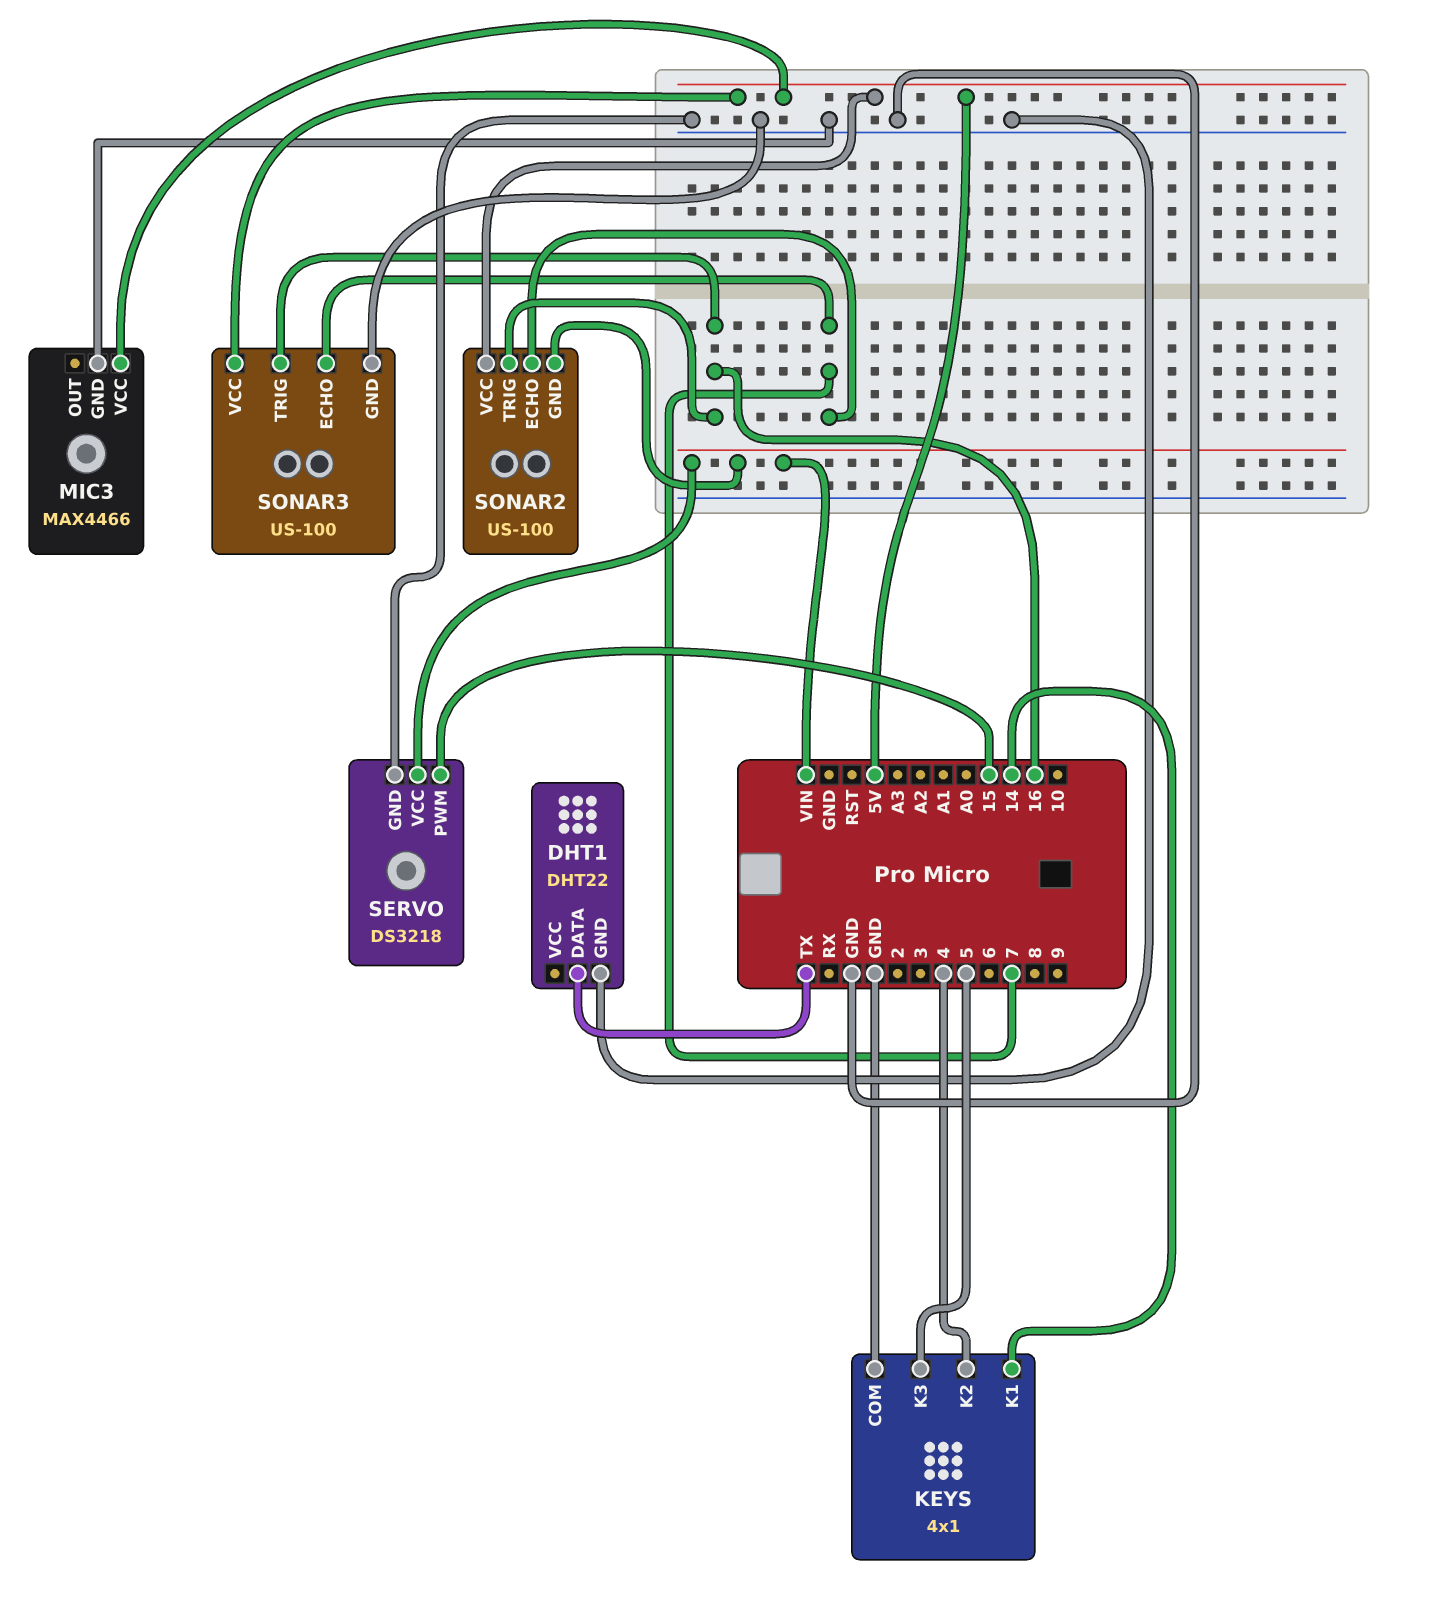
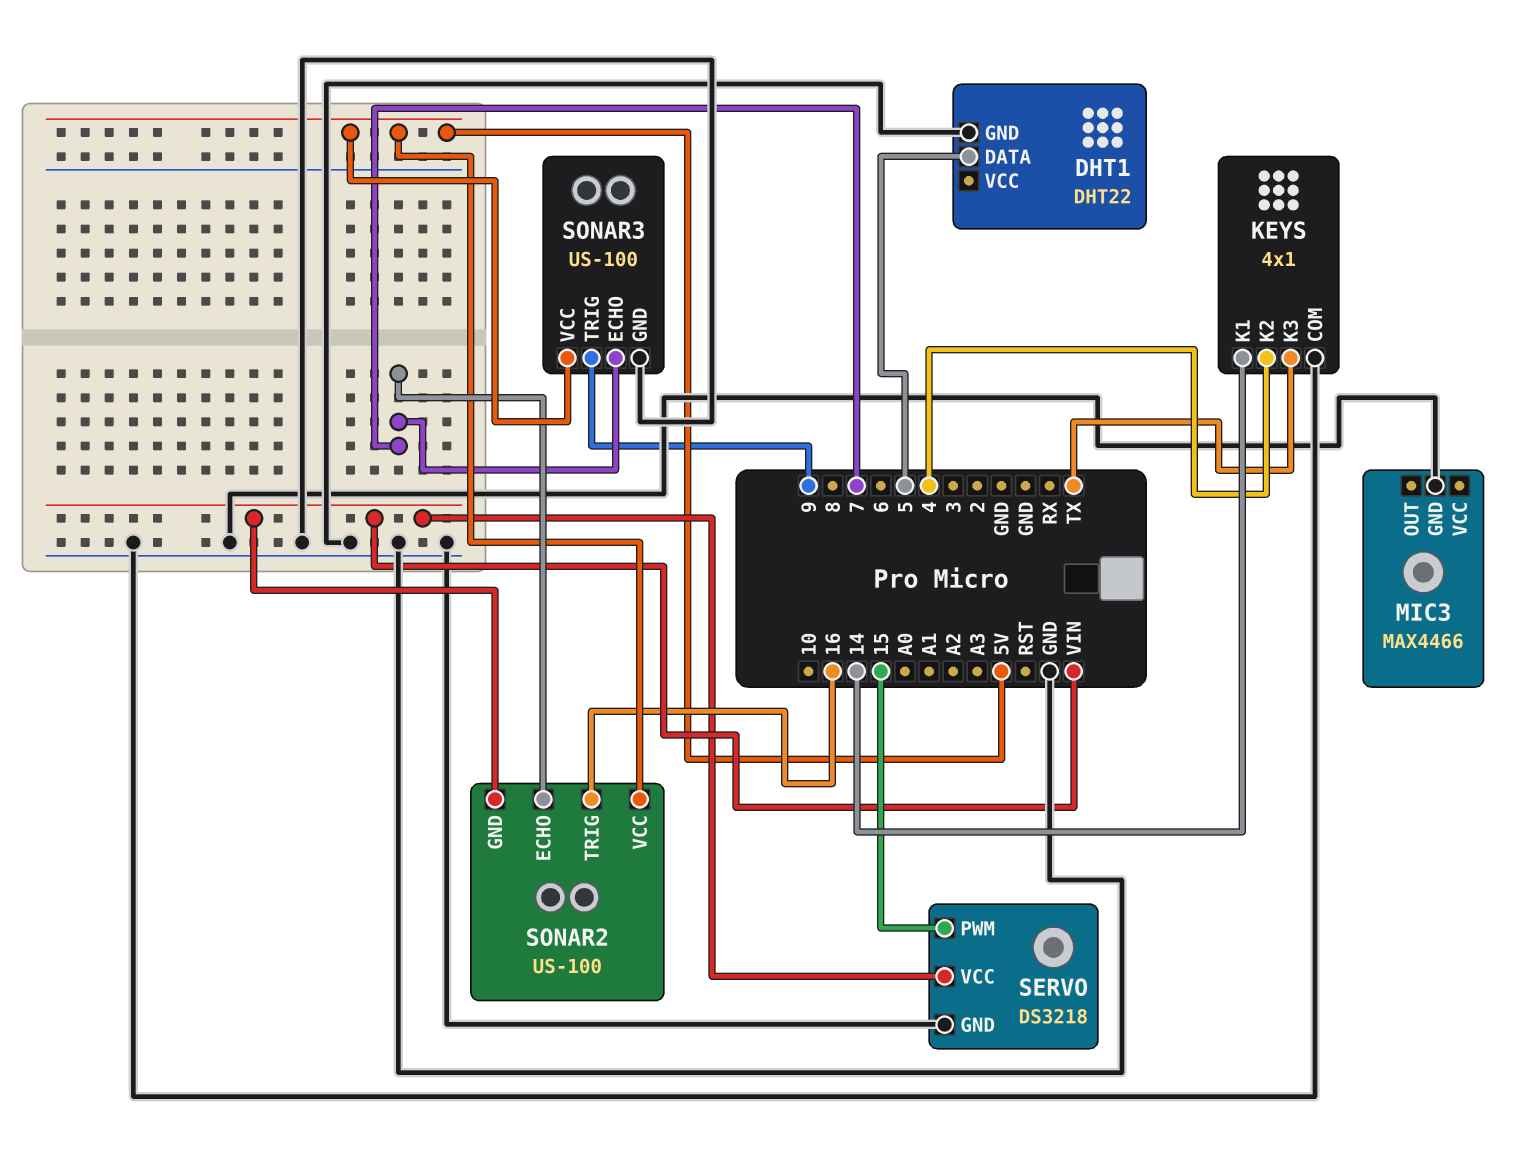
DHT1 pin DATA: TX -> 5
KEYS pin K3: 5 -> TX
MIC3 pin VCC: 5V -> none
SONAR3 pin TRIG: 16 -> 9

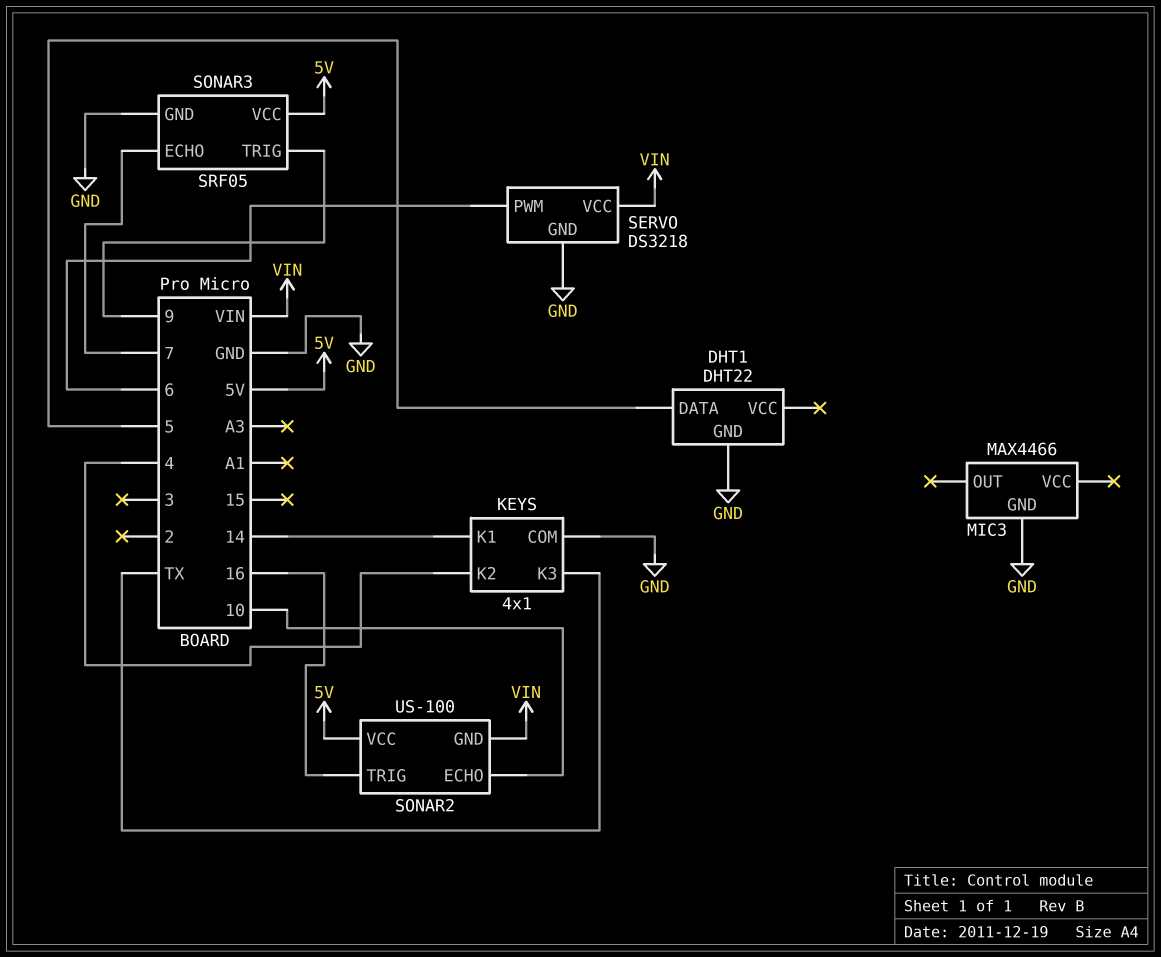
SERVO pin PWM: 15 -> 6
SONAR2 pin ECHO: 7 -> 10
SONAR3: US-100 -> SRF05

